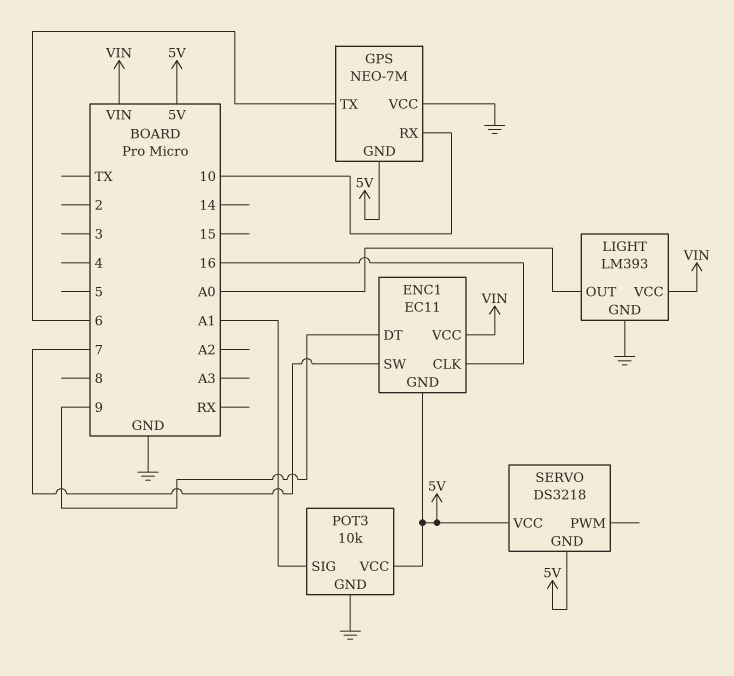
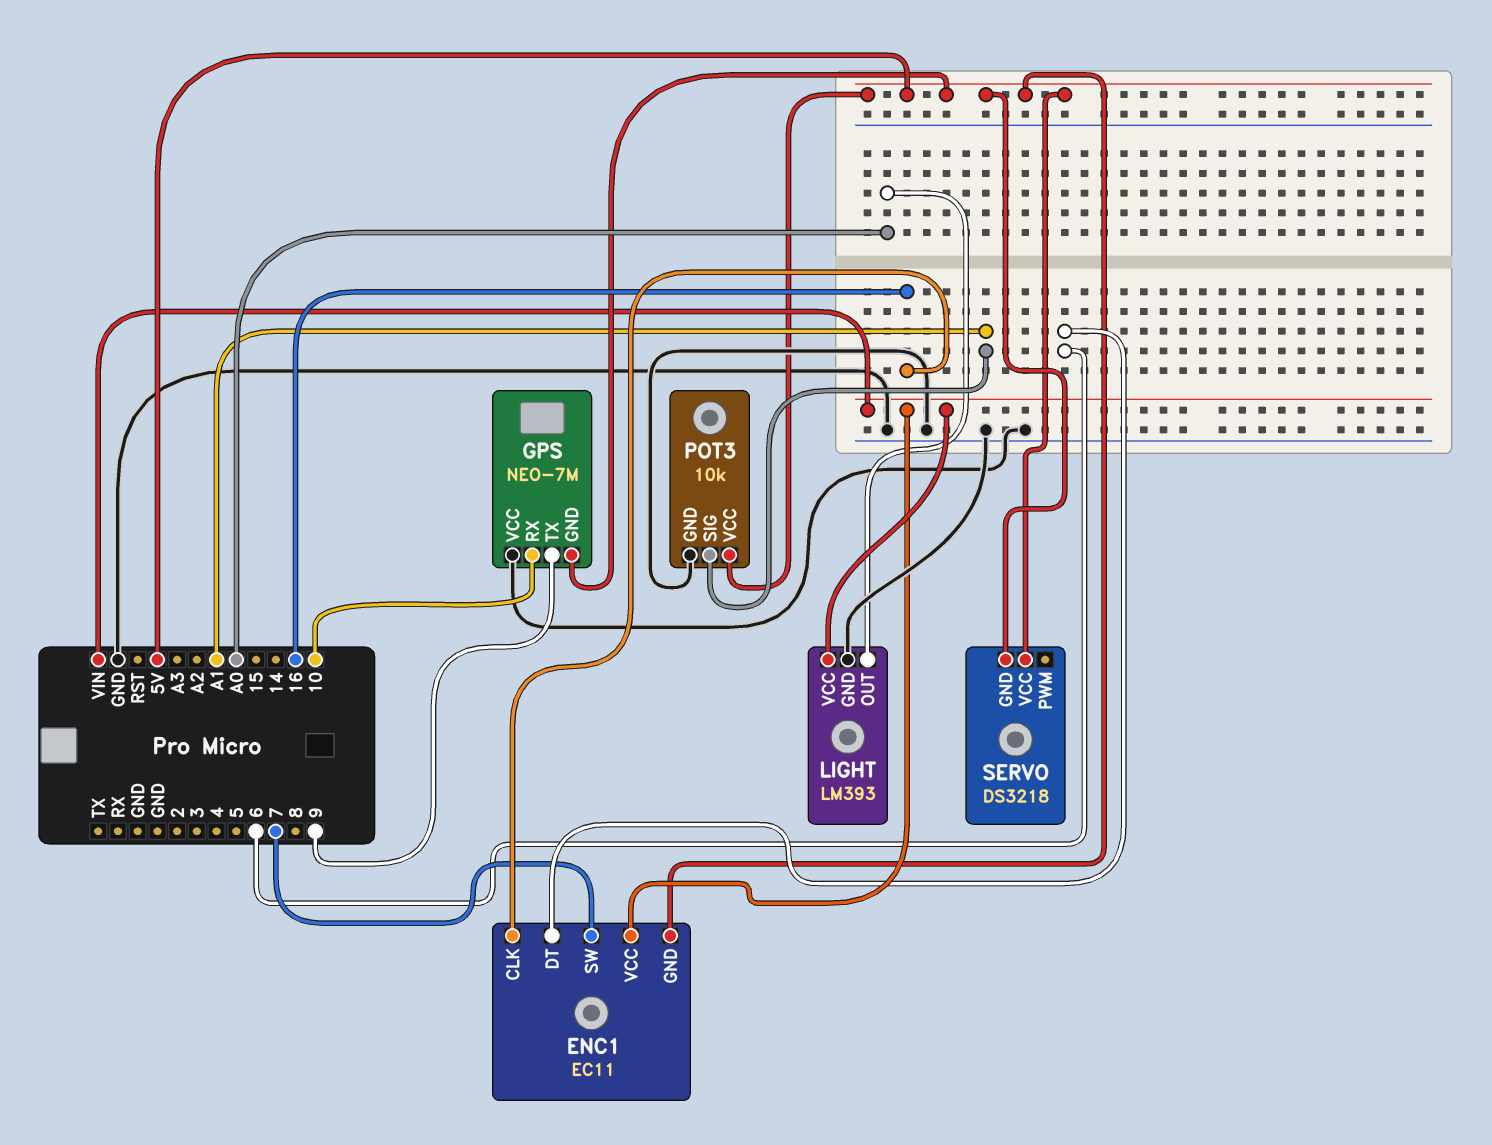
ENC1 pin DT: 9 -> 6
GPS pin TX: 6 -> 9

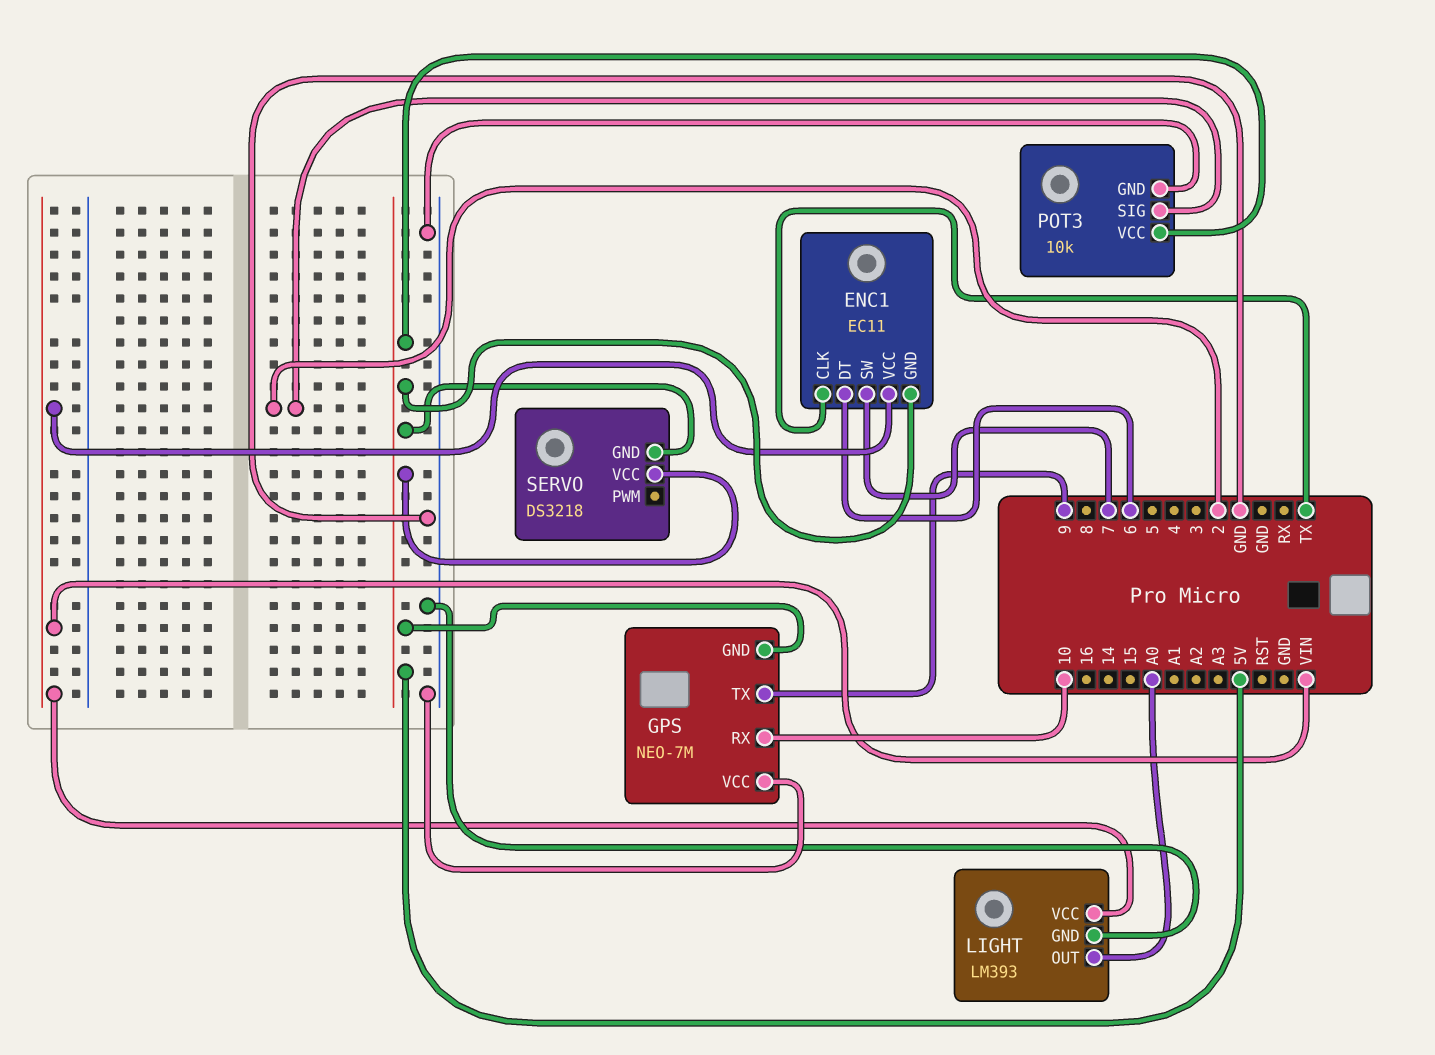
ENC1 pin CLK: 16 -> TX
POT3 pin SIG: A1 -> 2

